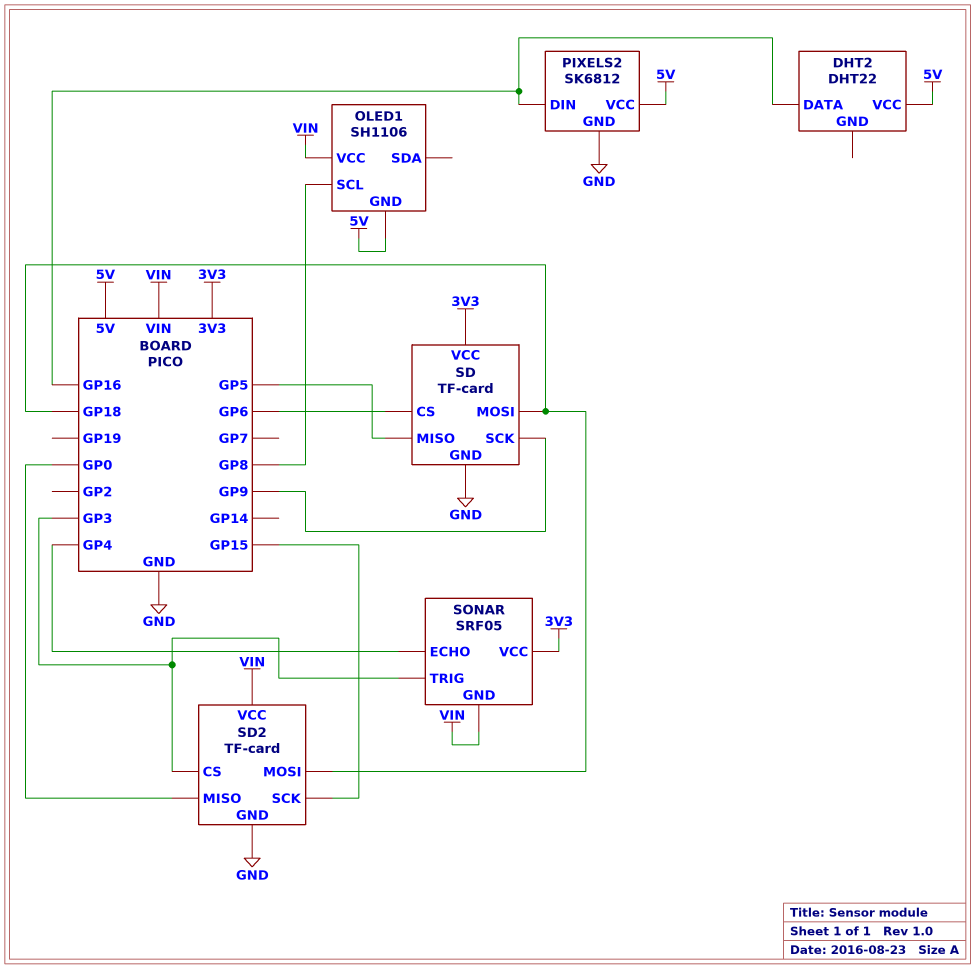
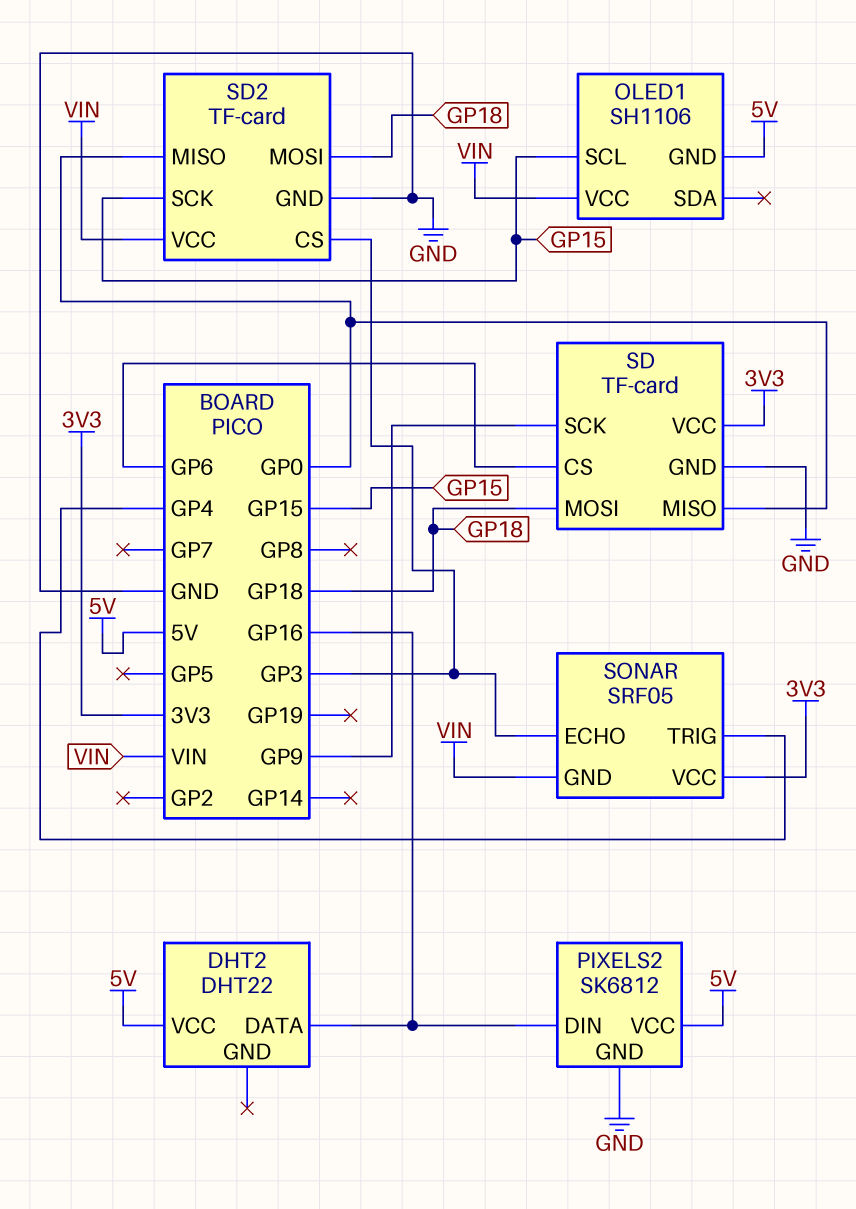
OLED1 pin SCL: GP8 -> GP15
SD pin MISO: GP5 -> GP0
SONAR pin ECHO: GP4 -> GP3
SONAR pin TRIG: GP3 -> GP4

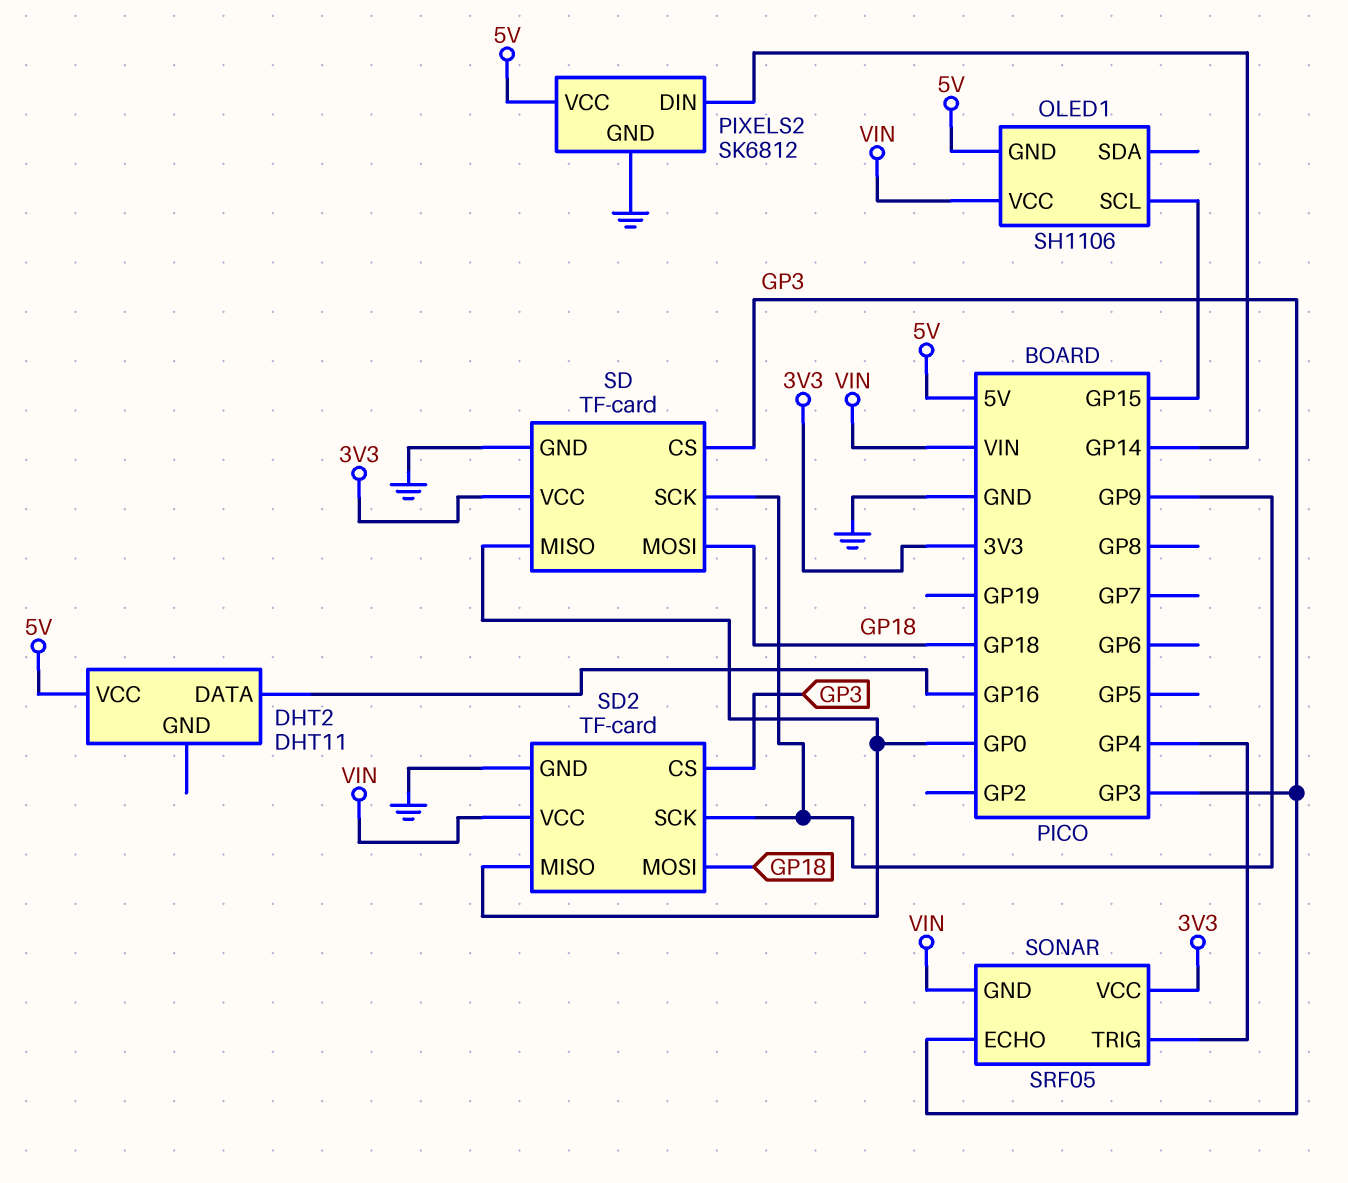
DHT2: DHT22 -> DHT11
PIXELS2 pin DIN: GP16 -> GP14
SD pin CS: GP6 -> GP3
SD2 pin SCK: GP15 -> GP9

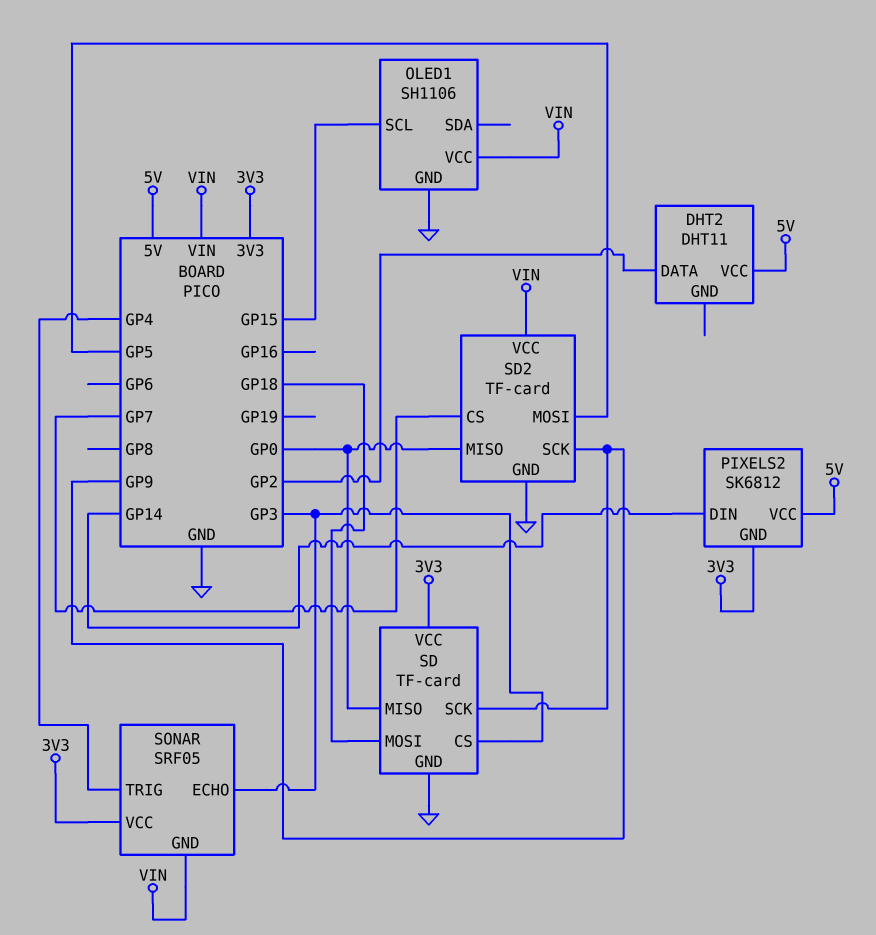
DHT2 pin DATA: GP16 -> GP2
OLED1 pin GND: 5V -> GND
PIXELS2 pin GND: GND -> 3V3
SD2 pin CS: GP3 -> GP7
SD2 pin MOSI: GP18 -> GP5

